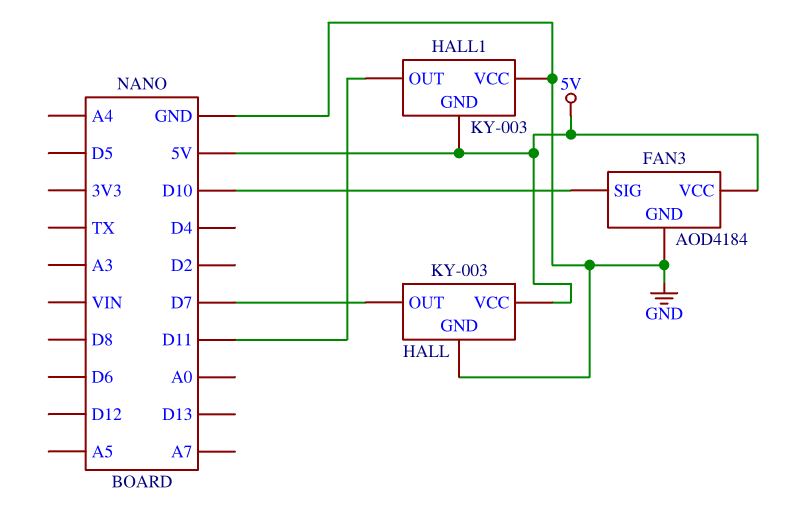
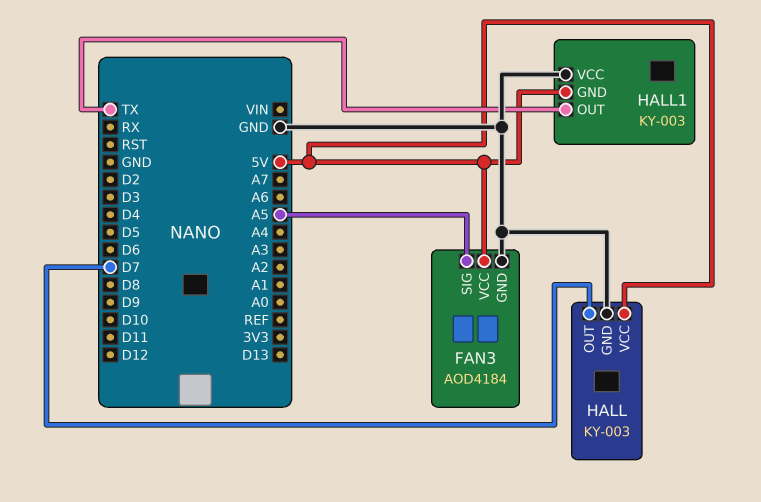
FAN3 pin SIG: D10 -> A5
HALL1 pin OUT: D11 -> TX

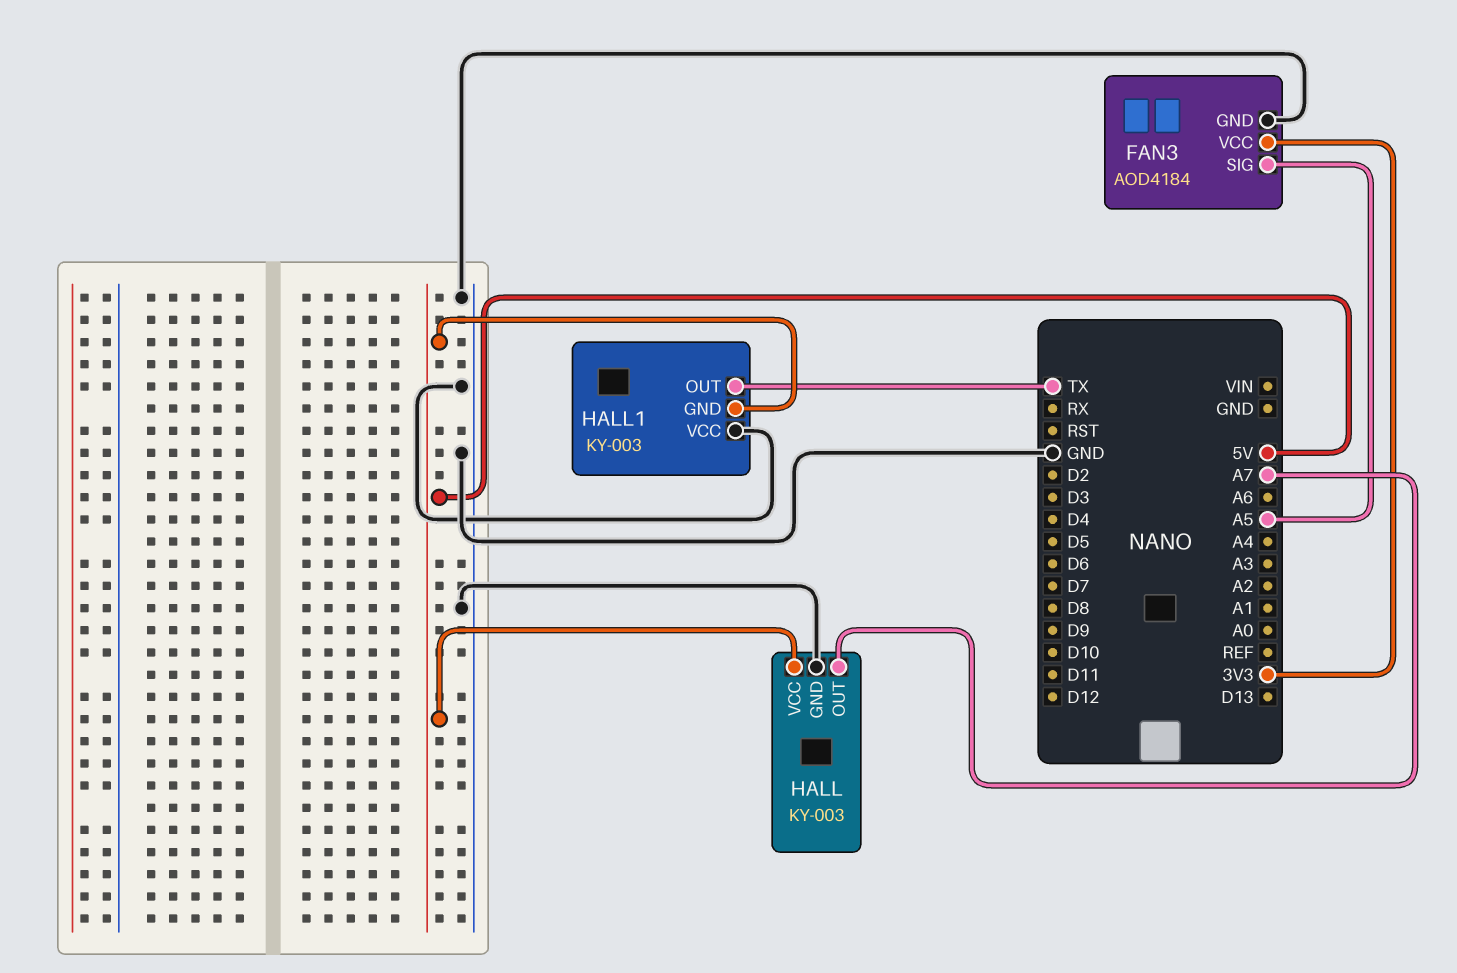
FAN3 pin VCC: 5V -> 3V3
HALL pin OUT: D7 -> A7

